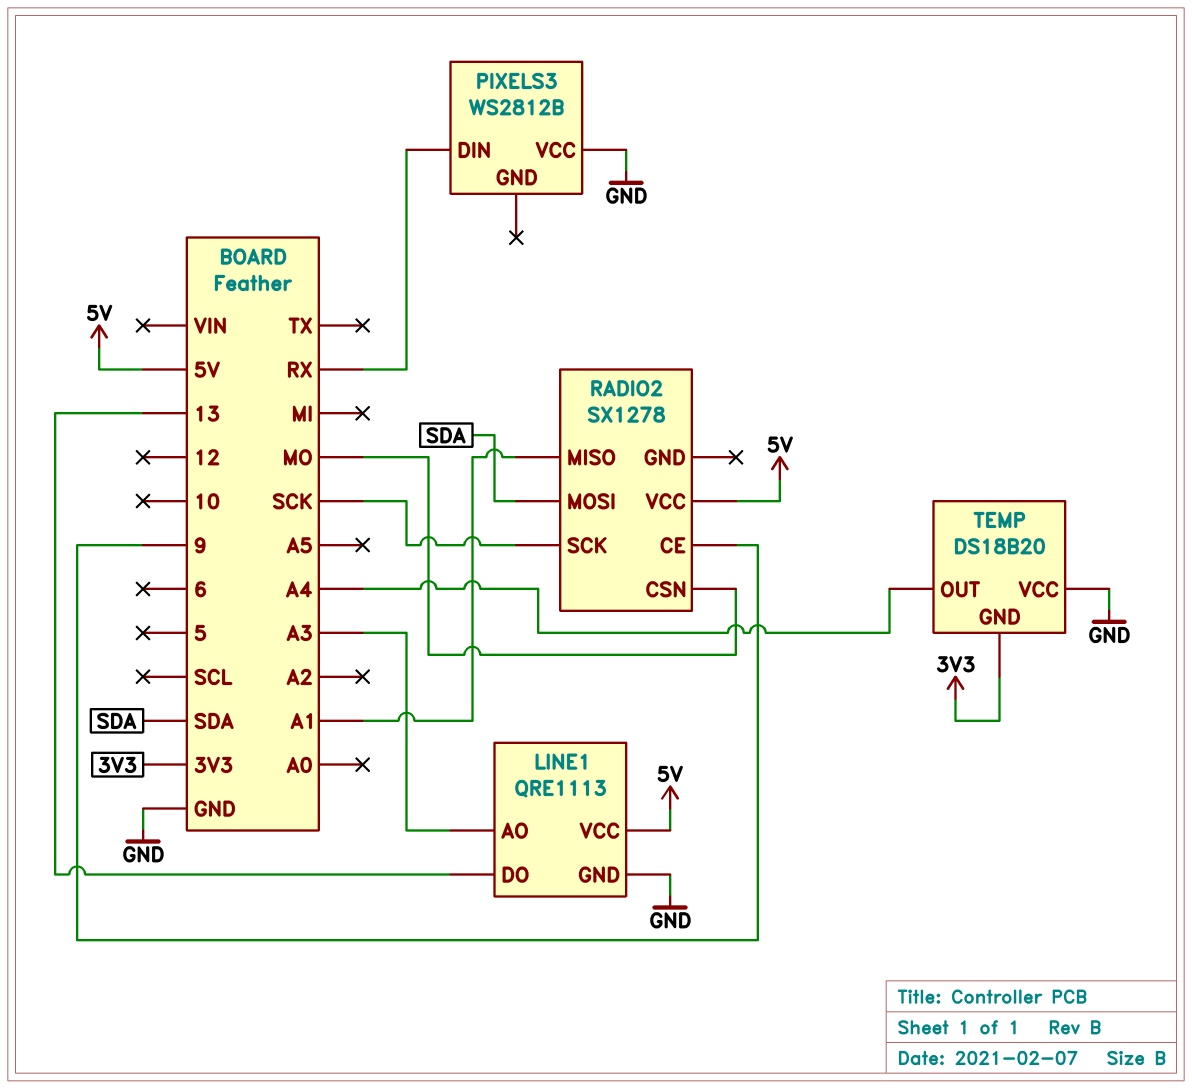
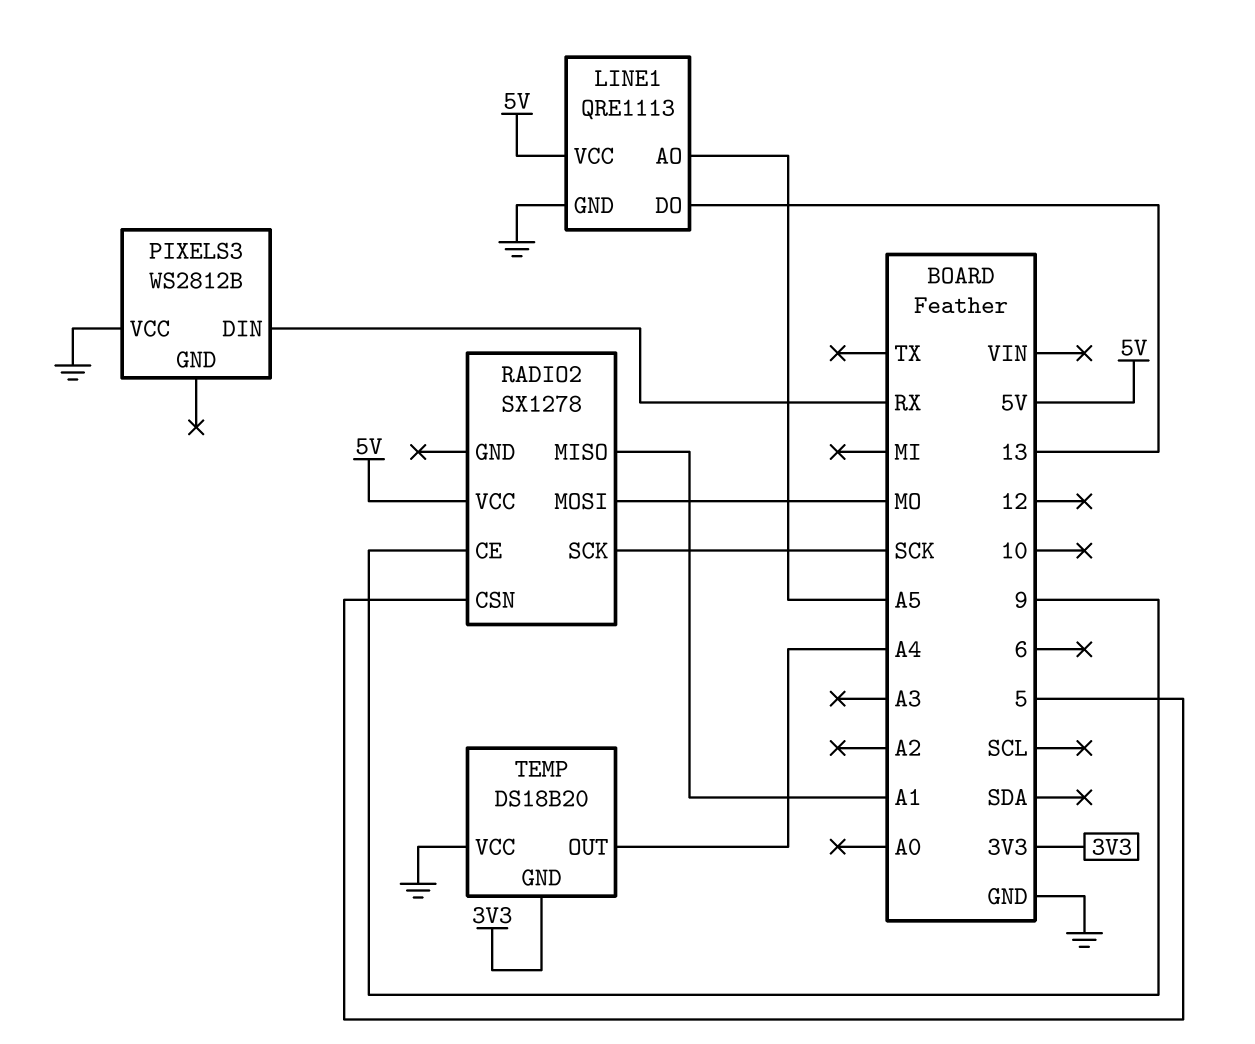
LINE1 pin AO: A3 -> A5
RADIO2 pin CSN: MO -> 5
RADIO2 pin MOSI: SDA -> MO

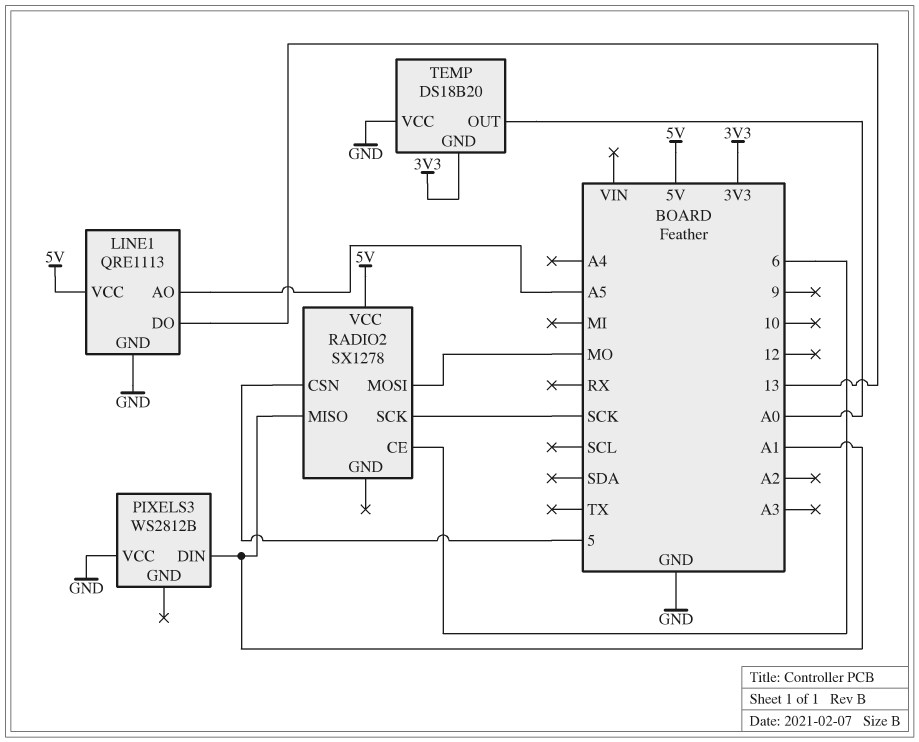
PIXELS3 pin DIN: RX -> A1
RADIO2 pin CE: 9 -> 6
TEMP pin OUT: A4 -> A0

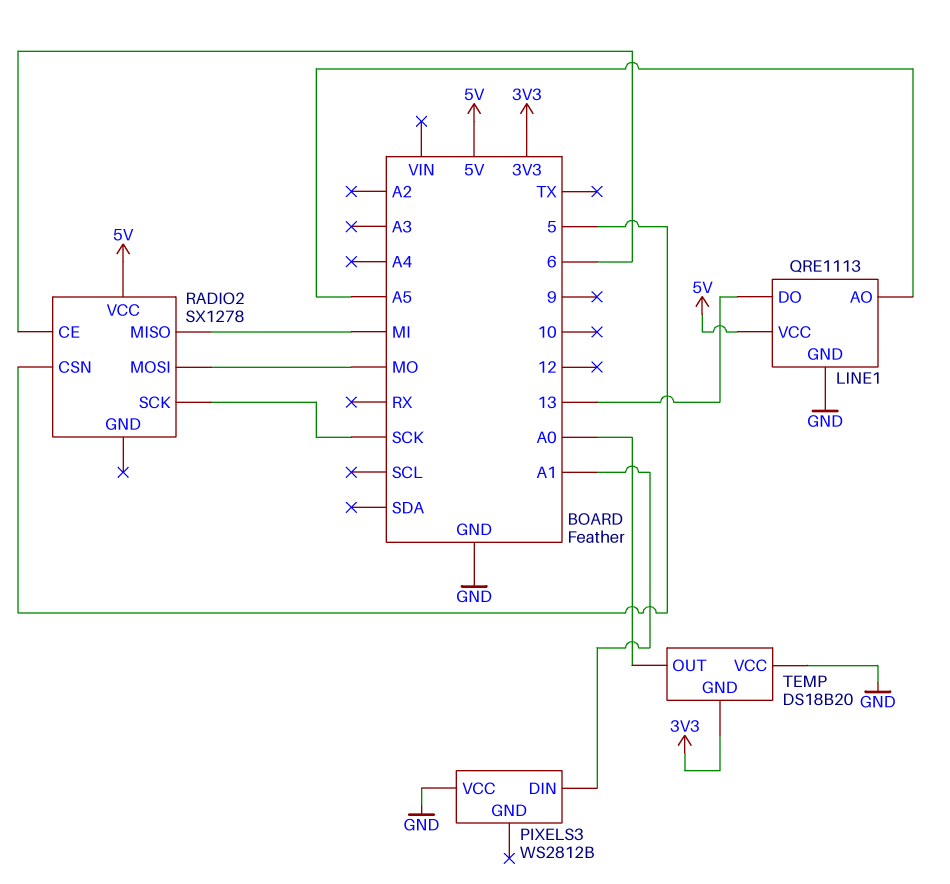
RADIO2 pin MISO: A1 -> MI

